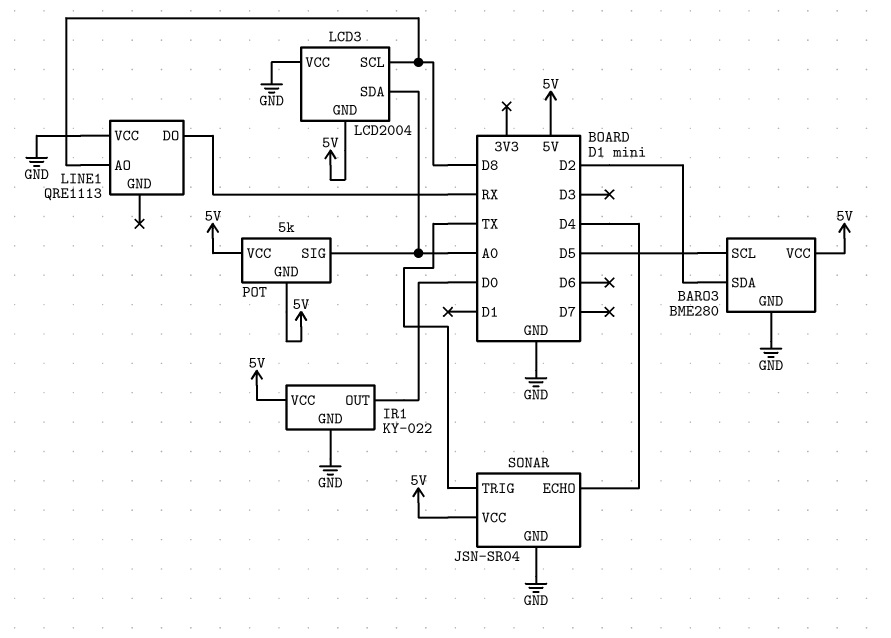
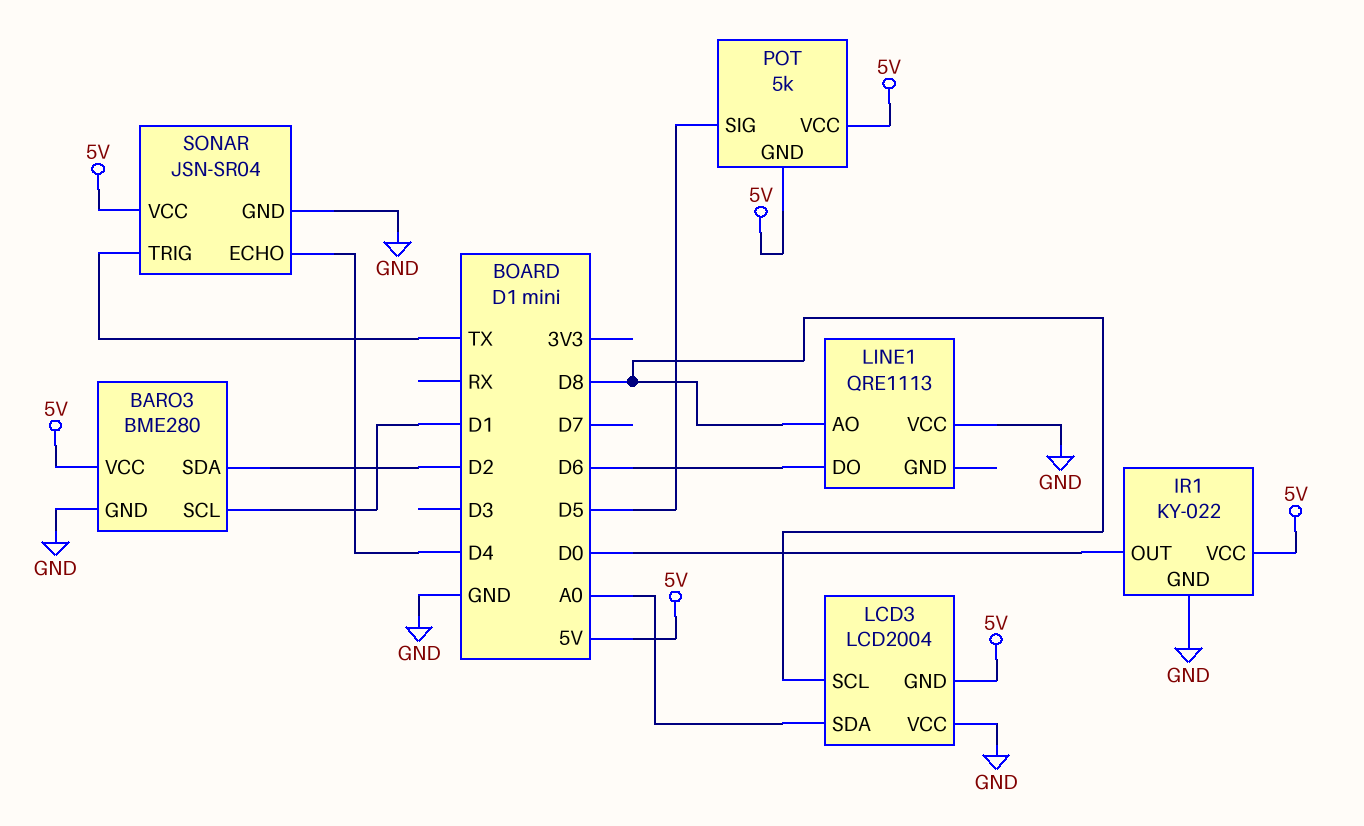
BARO3 pin SCL: D5 -> D1
LINE1 pin DO: RX -> D6
POT pin SIG: A0 -> D5

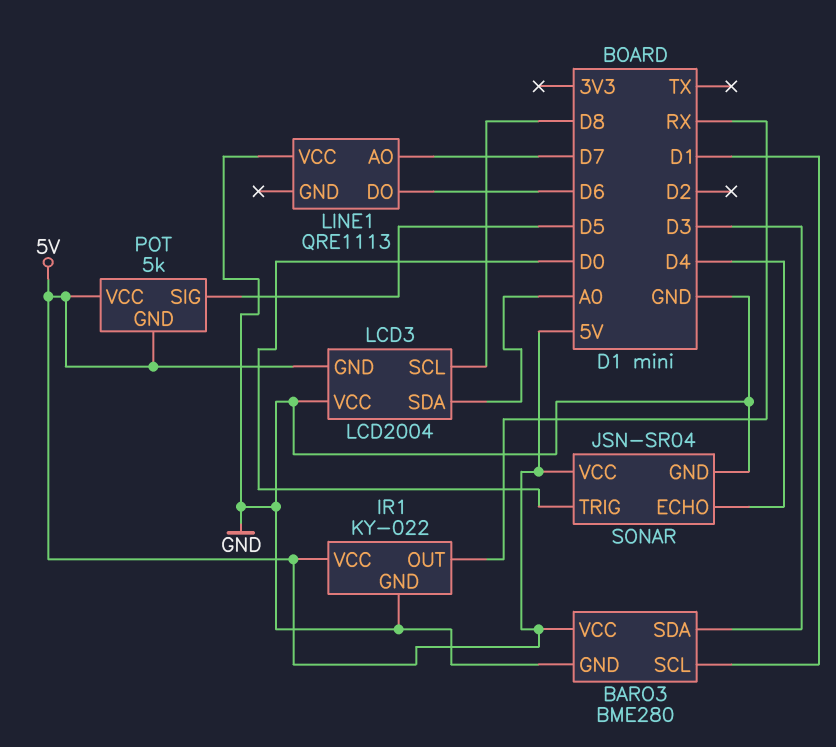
BARO3 pin SDA: D2 -> D3
IR1 pin OUT: D0 -> RX
LINE1 pin AO: D8 -> D7
SONAR pin TRIG: TX -> D0

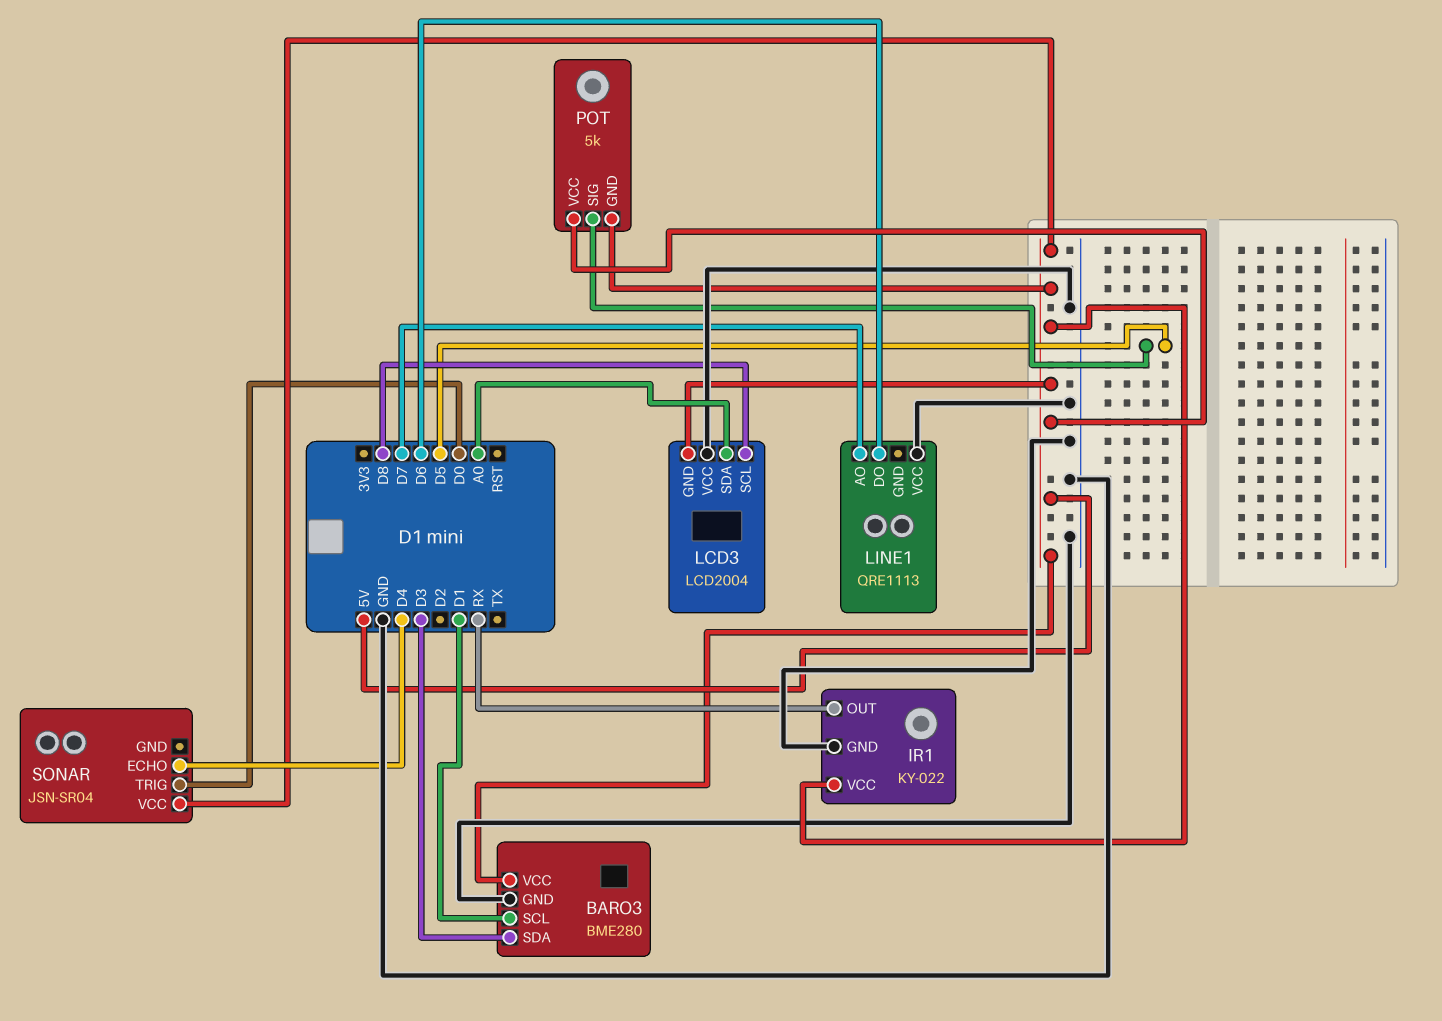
SONAR pin GND: GND -> none

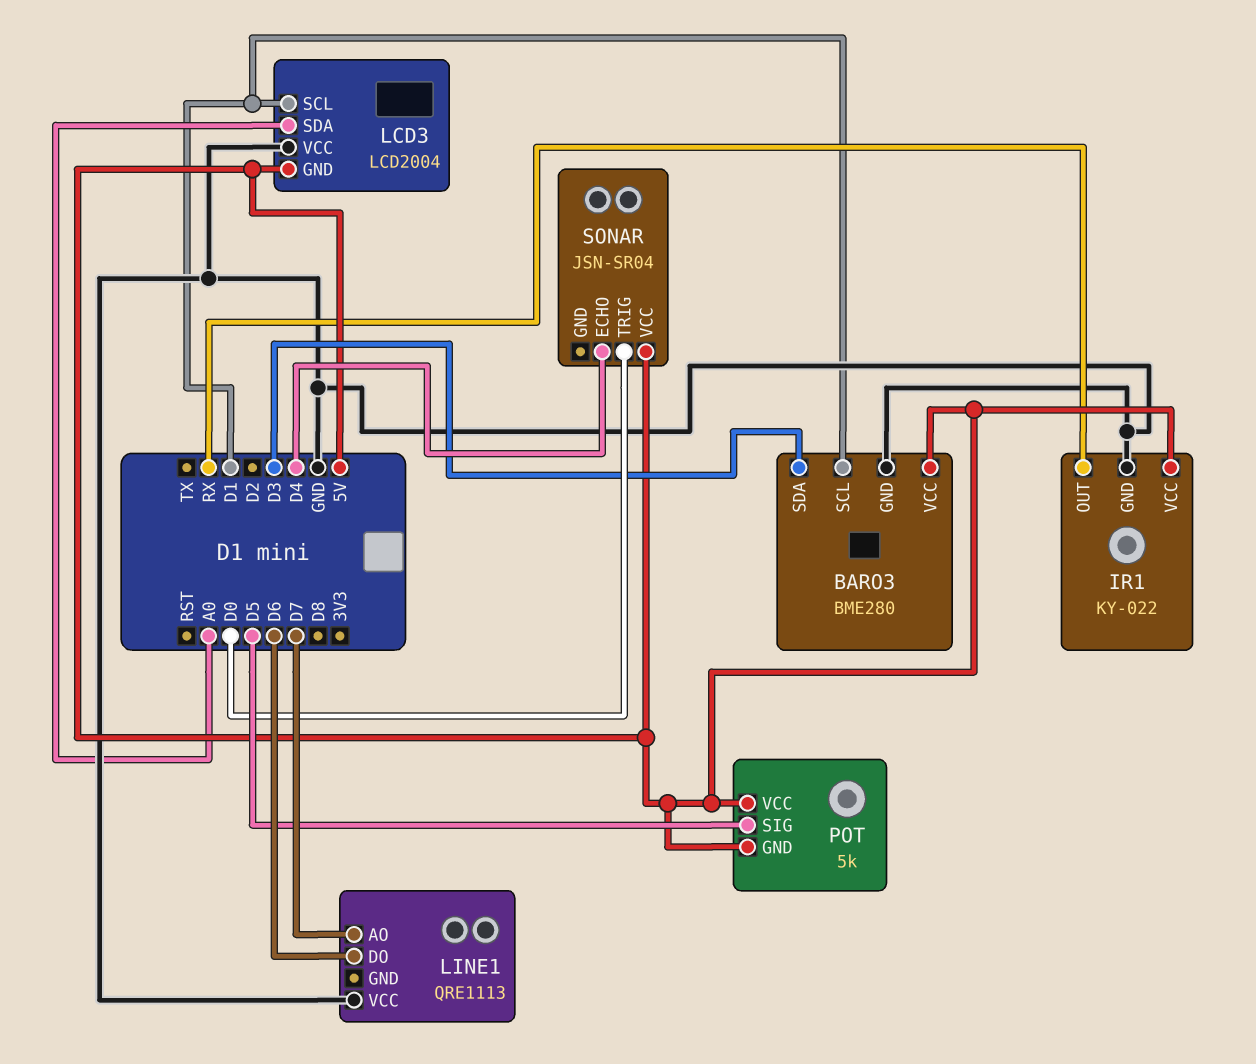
LCD3 pin SCL: D8 -> D1

